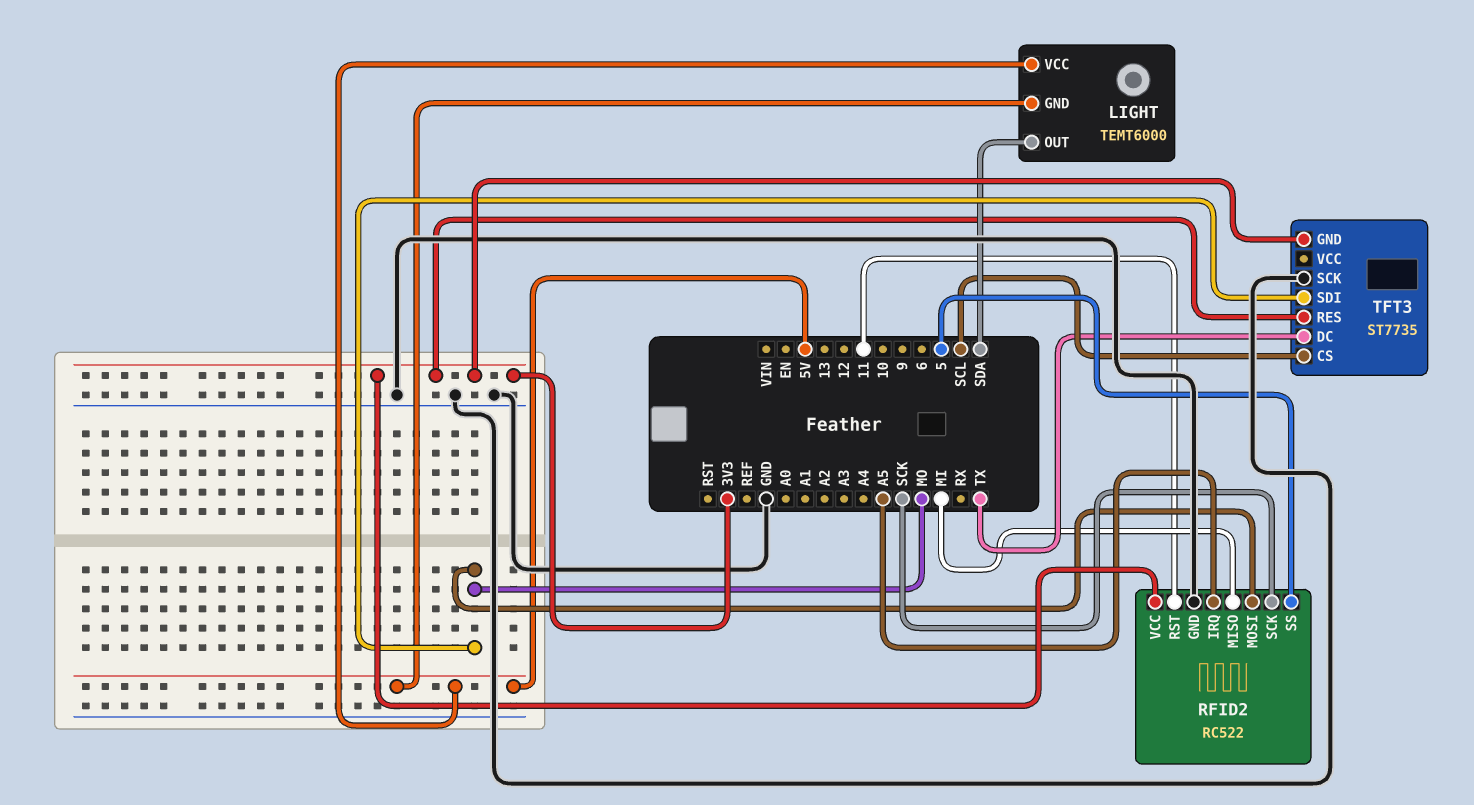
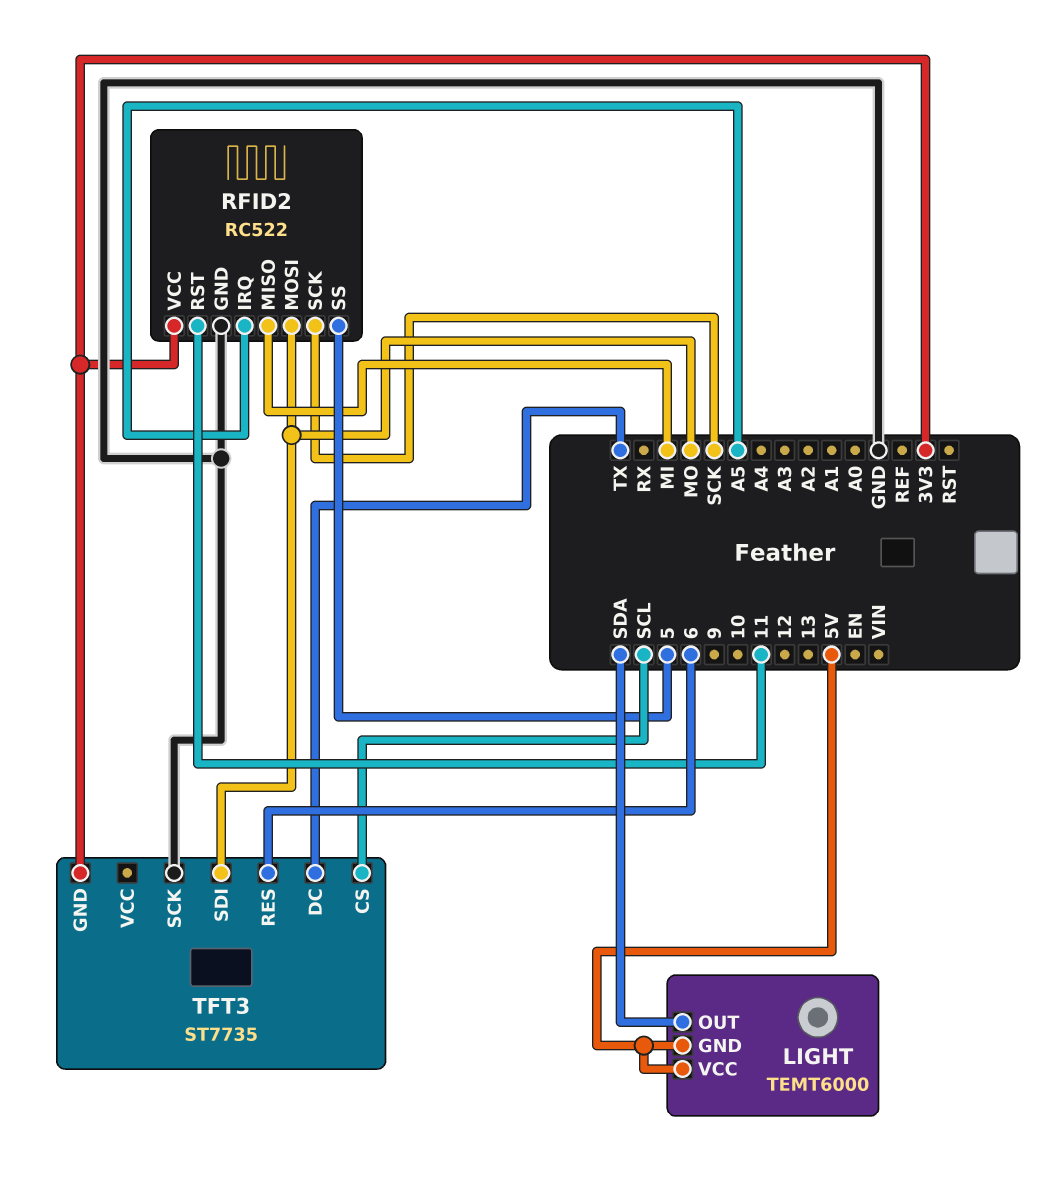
TFT3 pin RES: 3V3 -> 6

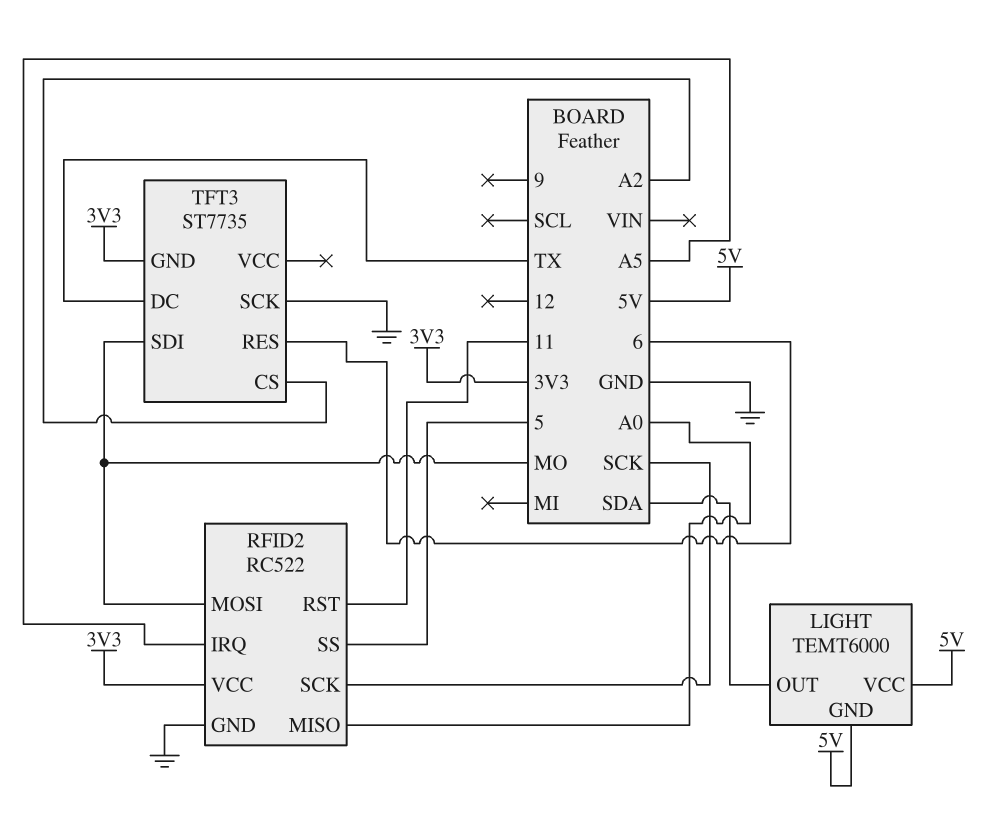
RFID2 pin MISO: MI -> A0
TFT3 pin CS: SCL -> A2

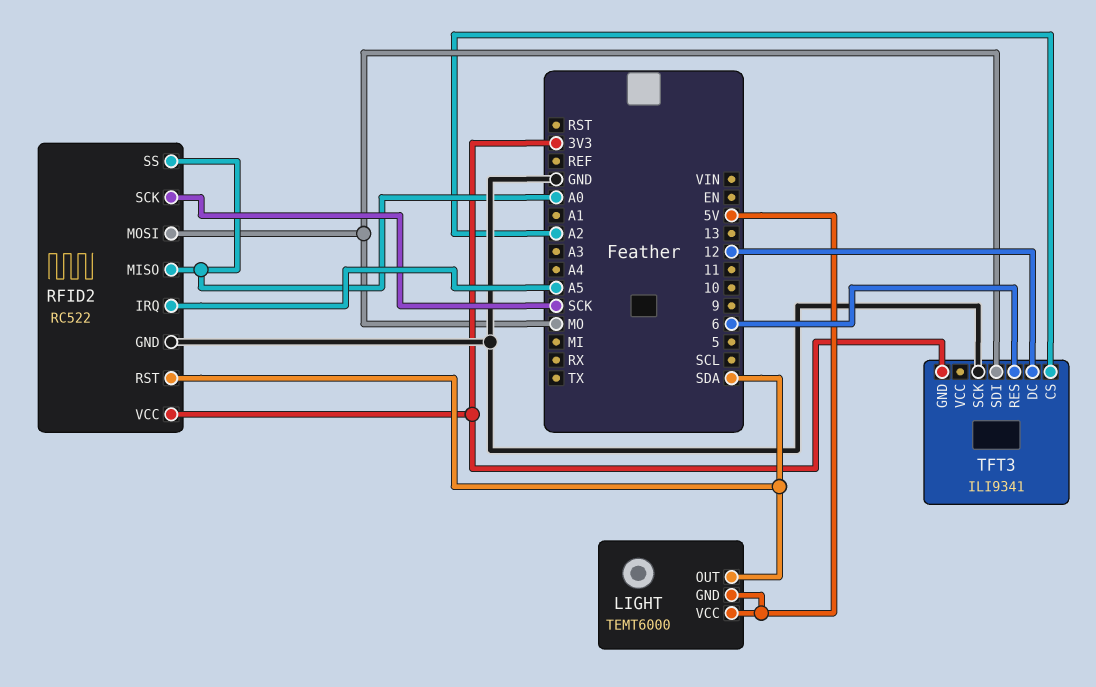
RFID2 pin RST: 11 -> SDA
RFID2 pin SS: 5 -> A0
TFT3: ST7735 -> ILI9341
TFT3 pin DC: TX -> 12

